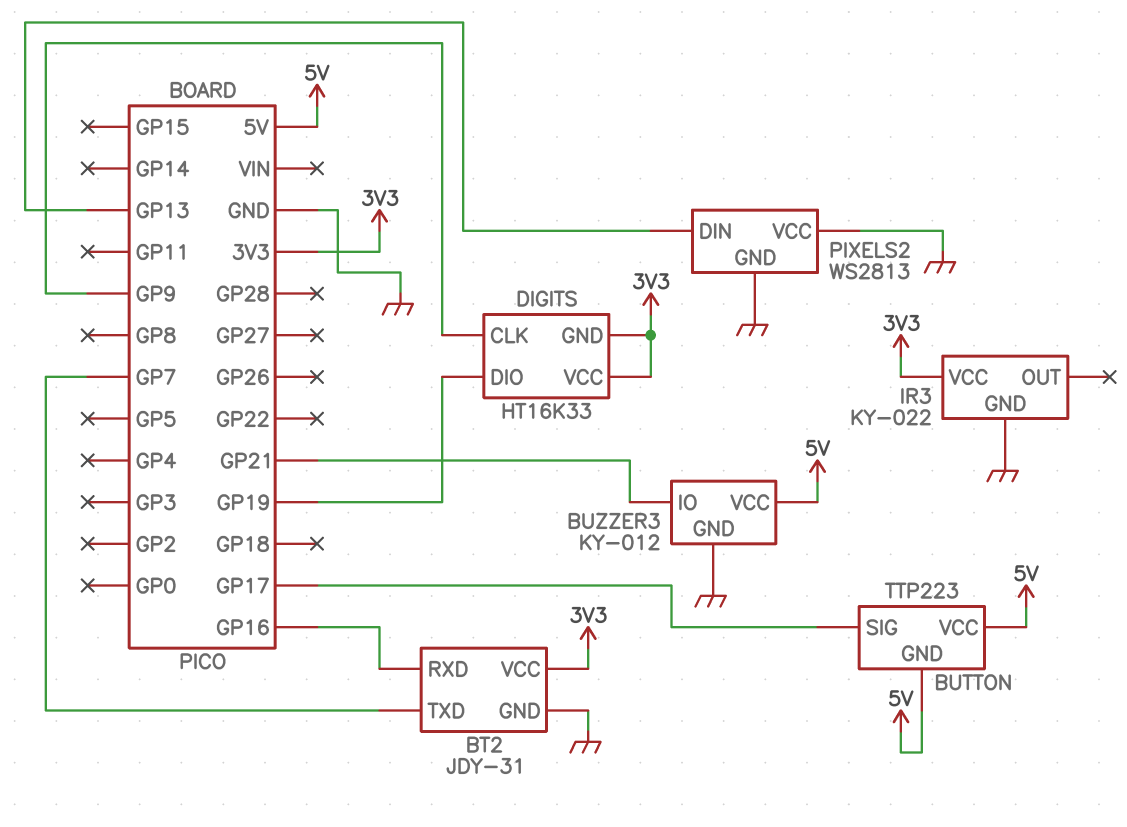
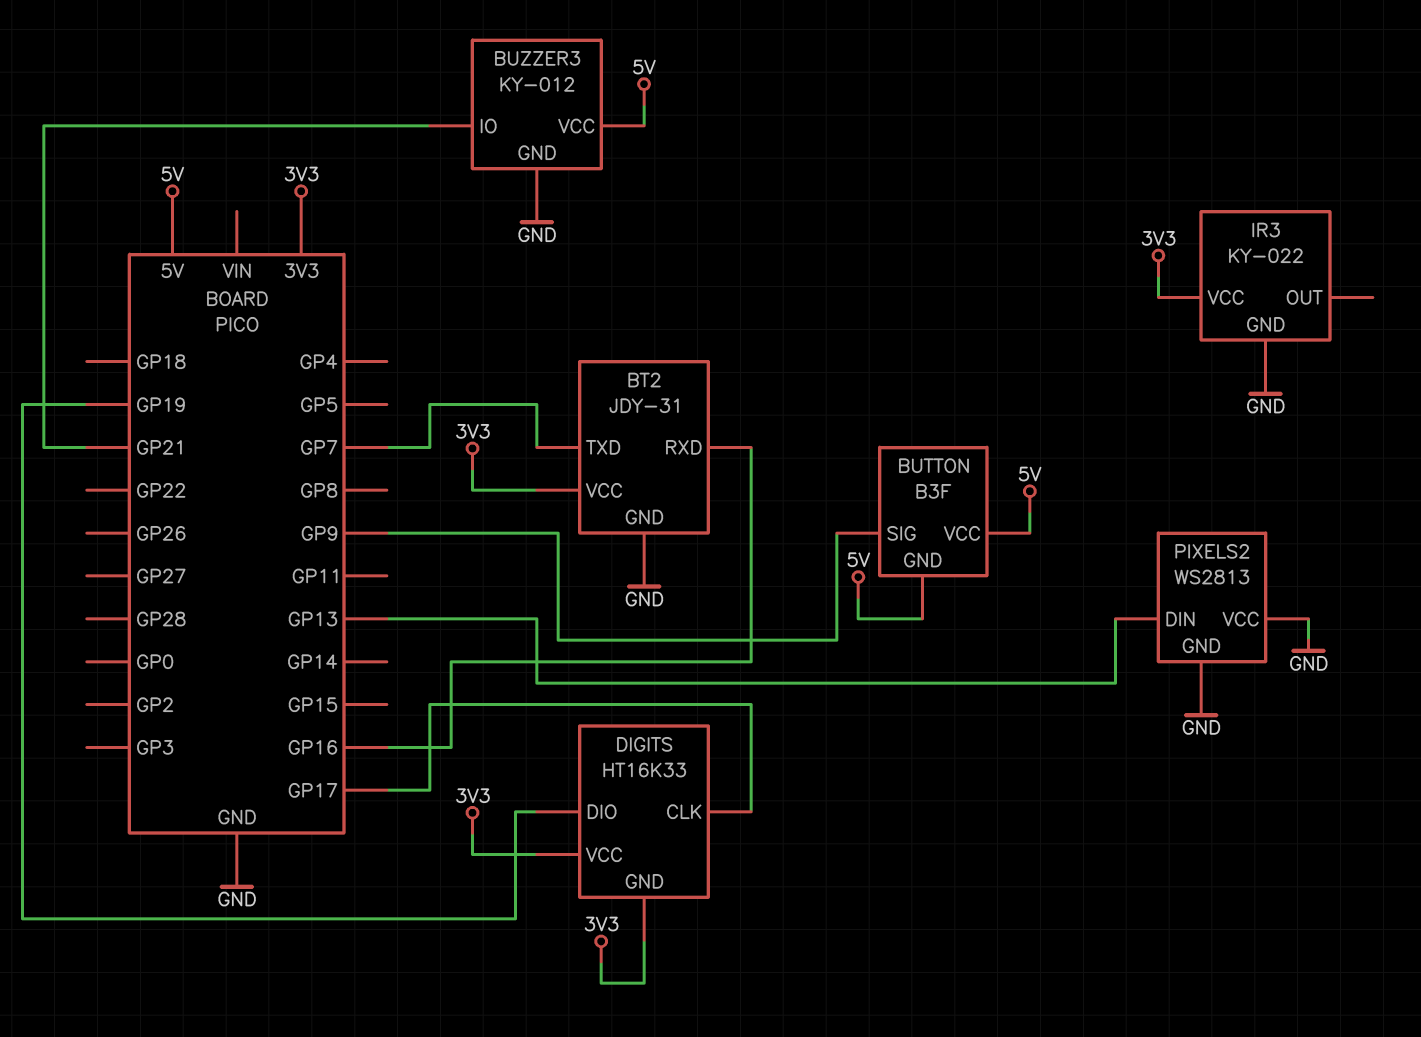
BUTTON: TTP223 -> B3F
BUTTON pin SIG: GP17 -> GP9
DIGITS pin CLK: GP9 -> GP17

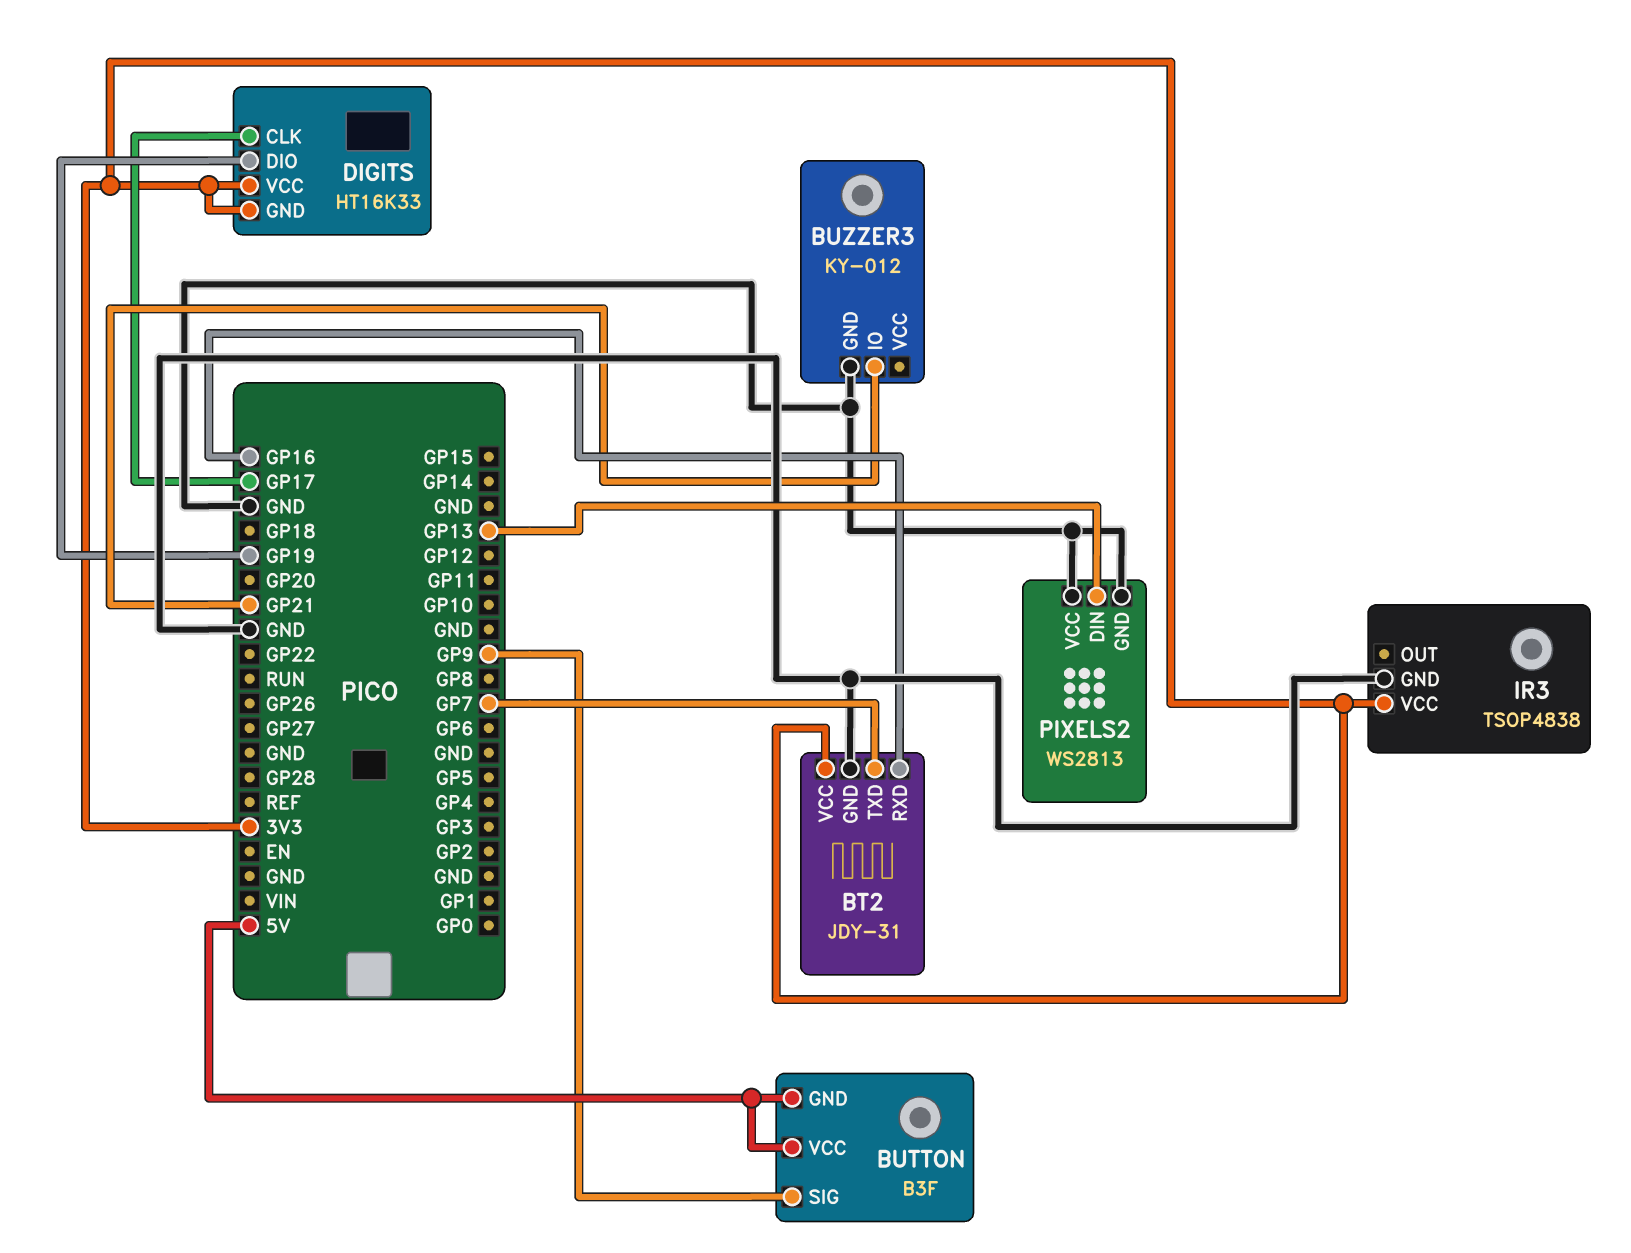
BUZZER3 pin VCC: 5V -> none
IR3: KY-022 -> TSOP4838

